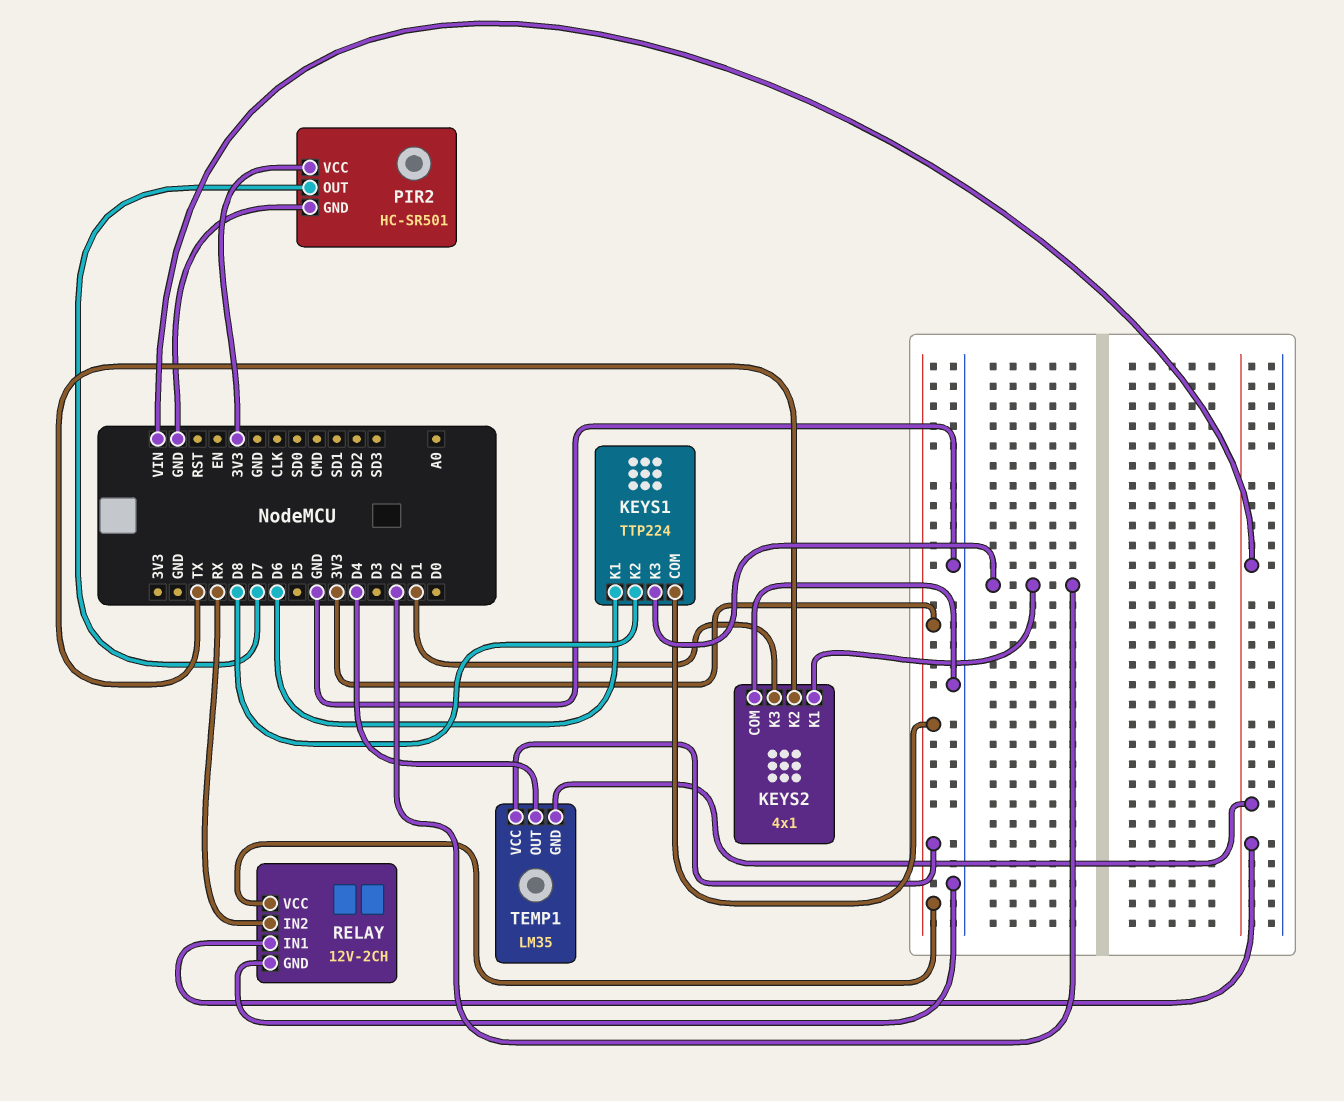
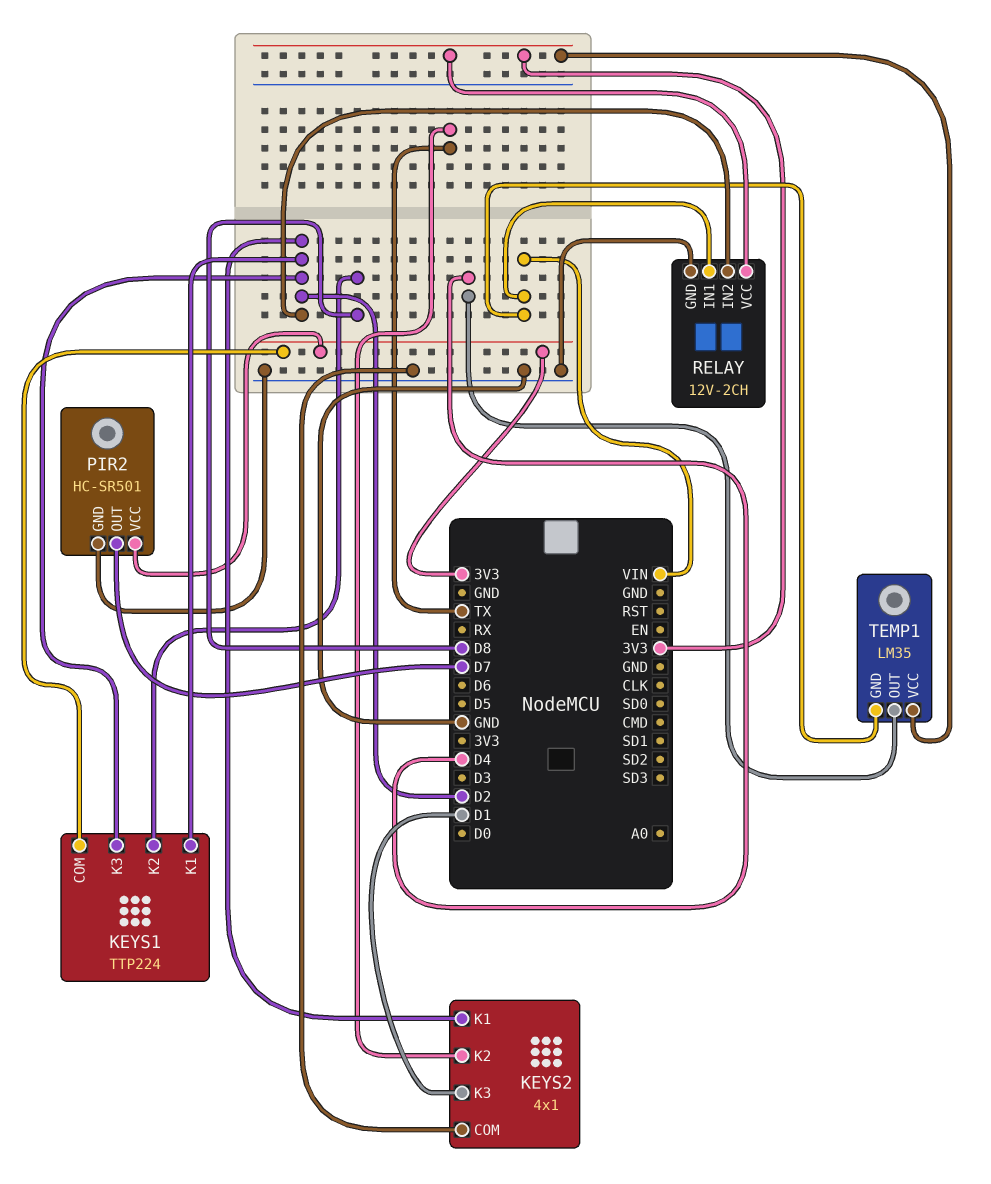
KEYS1 pin K1: D6 -> D2
RELAY pin IN2: RX -> D2

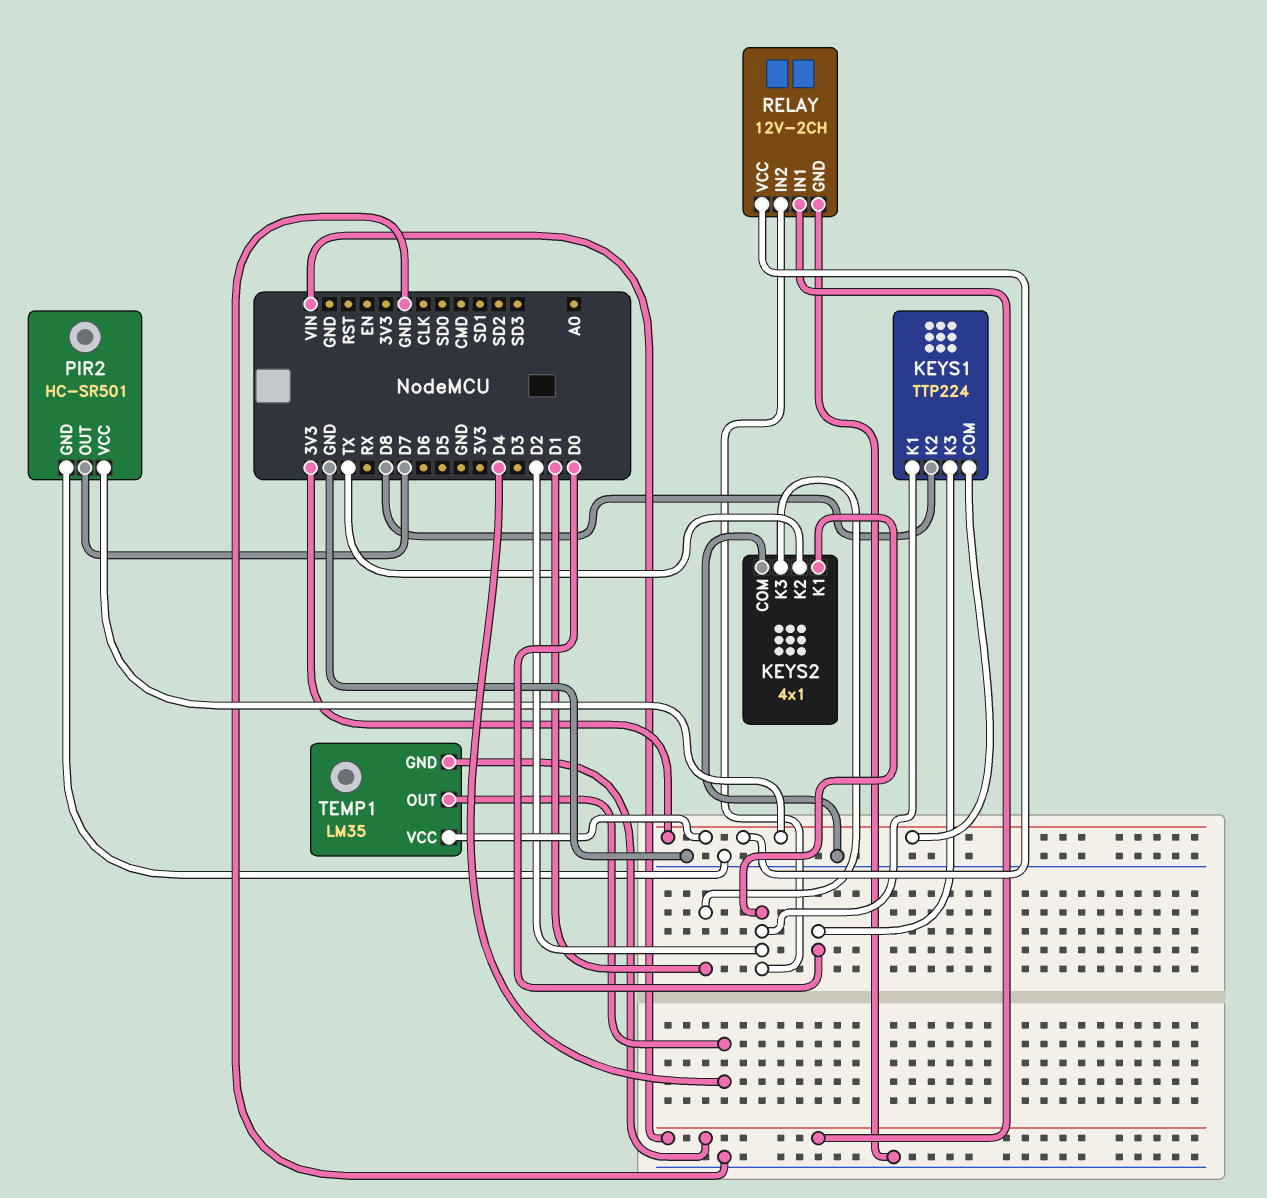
KEYS1 pin K3: D2 -> D0

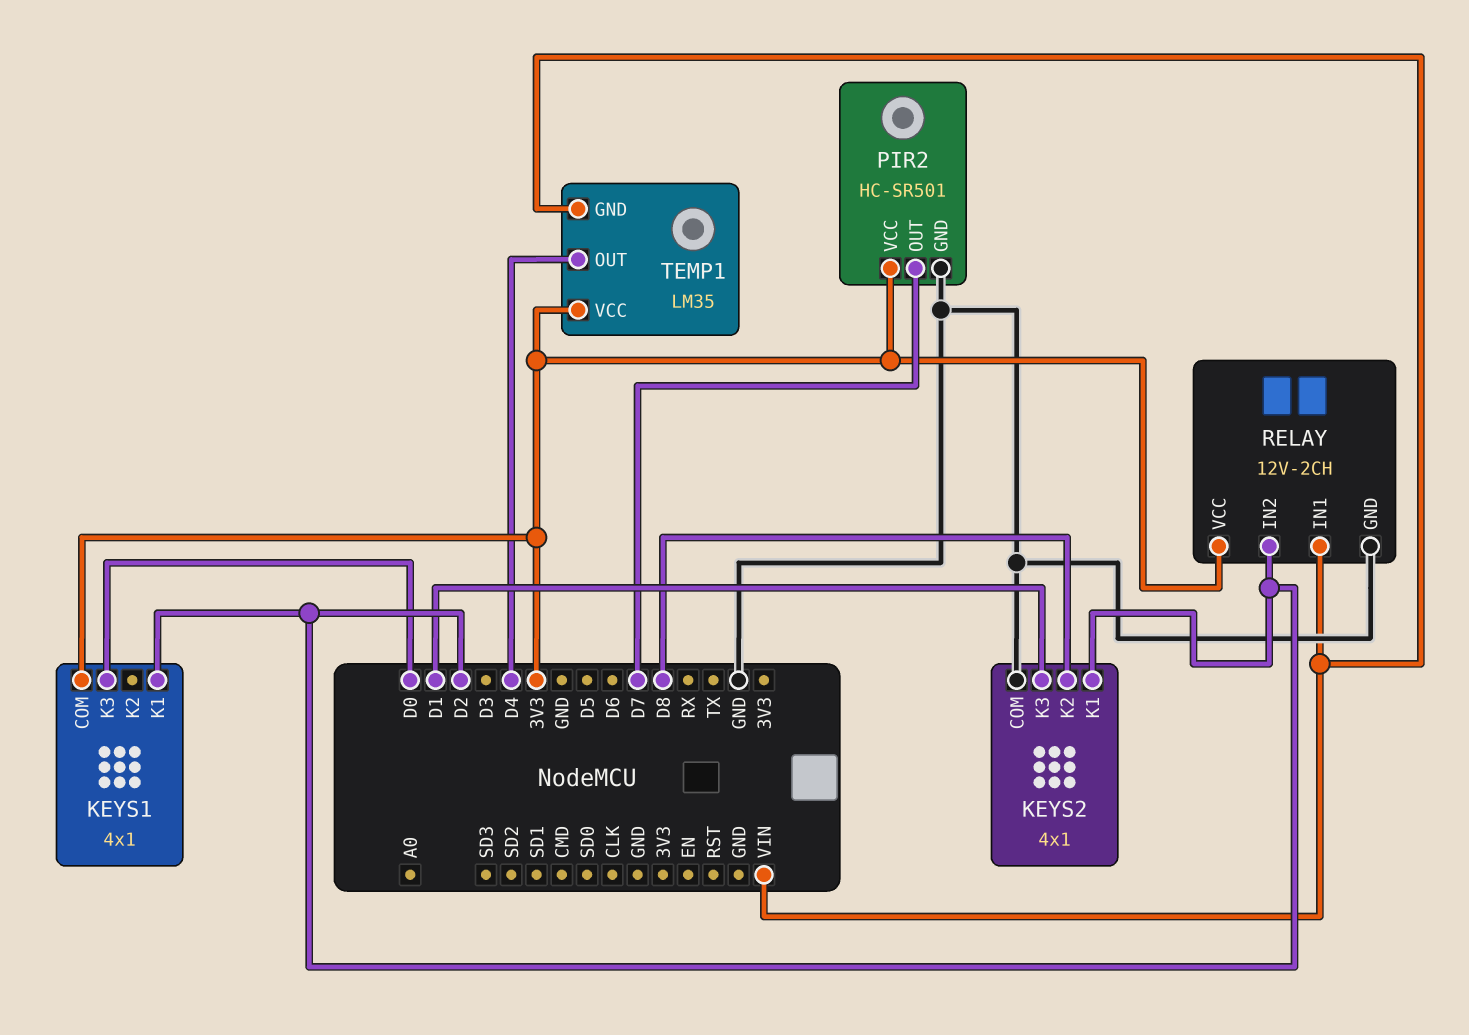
KEYS1: TTP224 -> 4x1
KEYS1 pin K2: D8 -> none
KEYS2 pin K2: TX -> D8

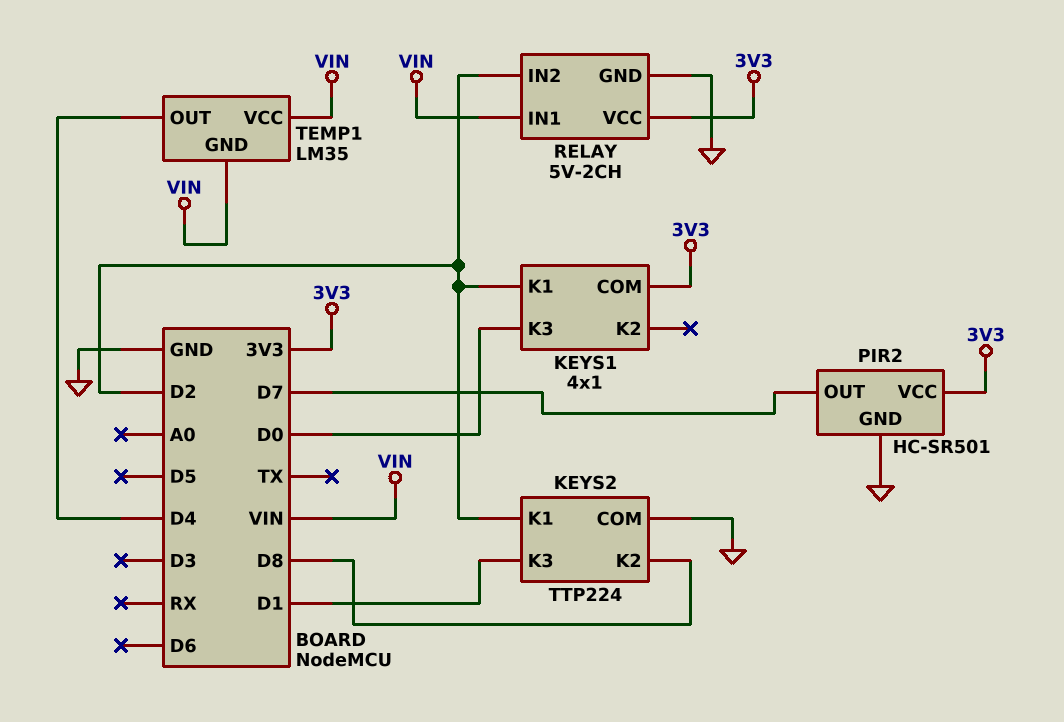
KEYS2: 4x1 -> TTP224
RELAY: 12V-2CH -> 5V-2CH
TEMP1 pin VCC: 3V3 -> VIN

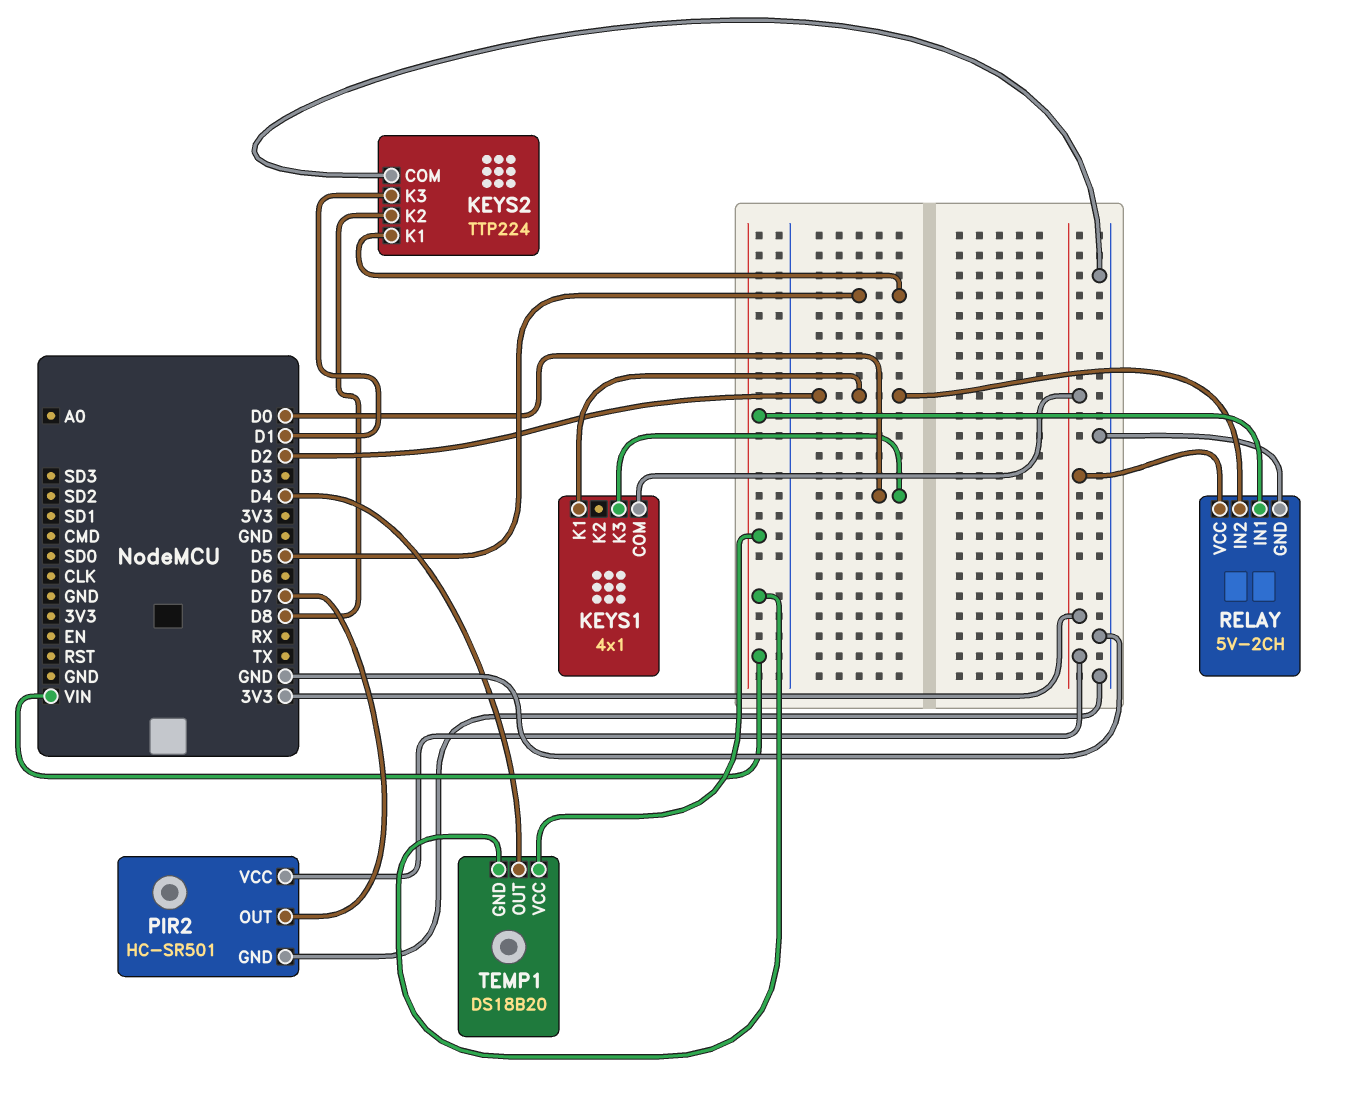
KEYS2 pin K1: D2 -> D5
TEMP1: LM35 -> DS18B20

